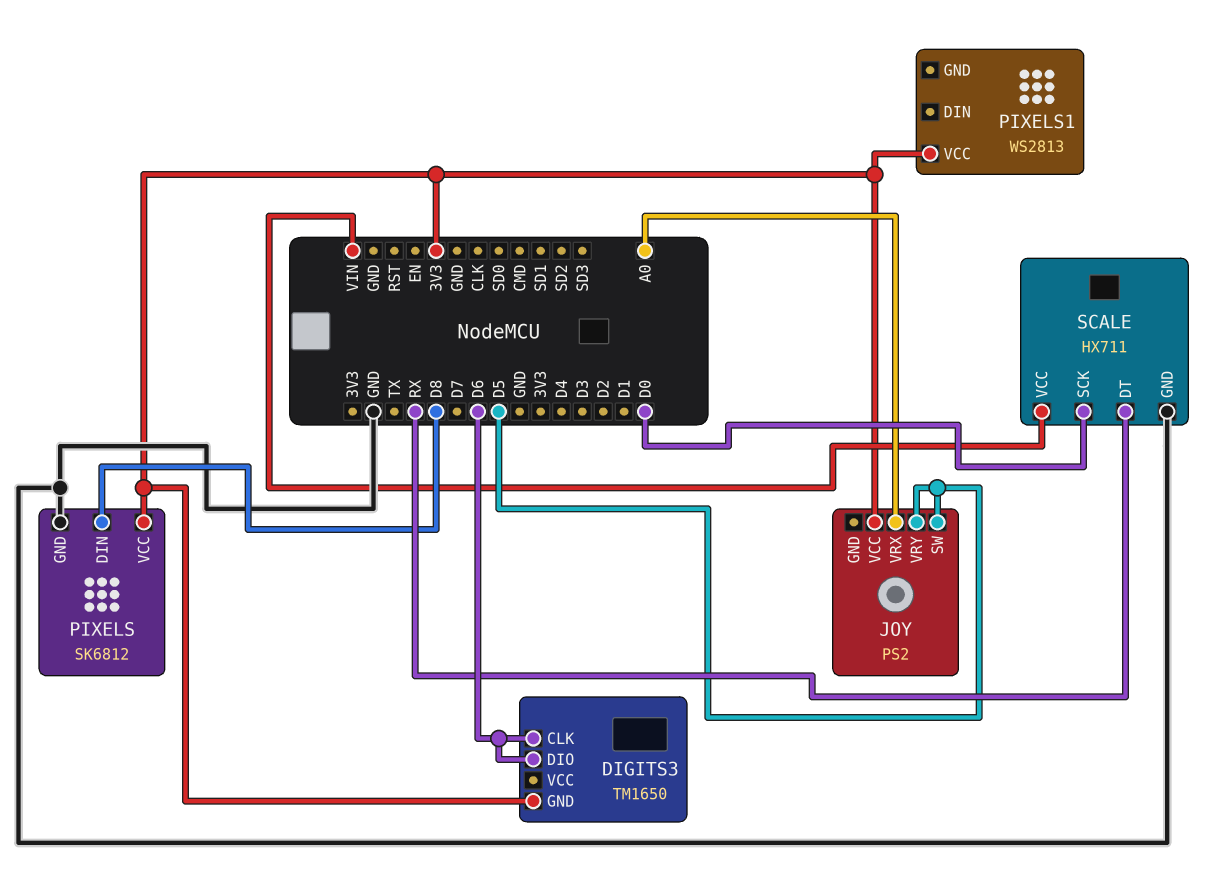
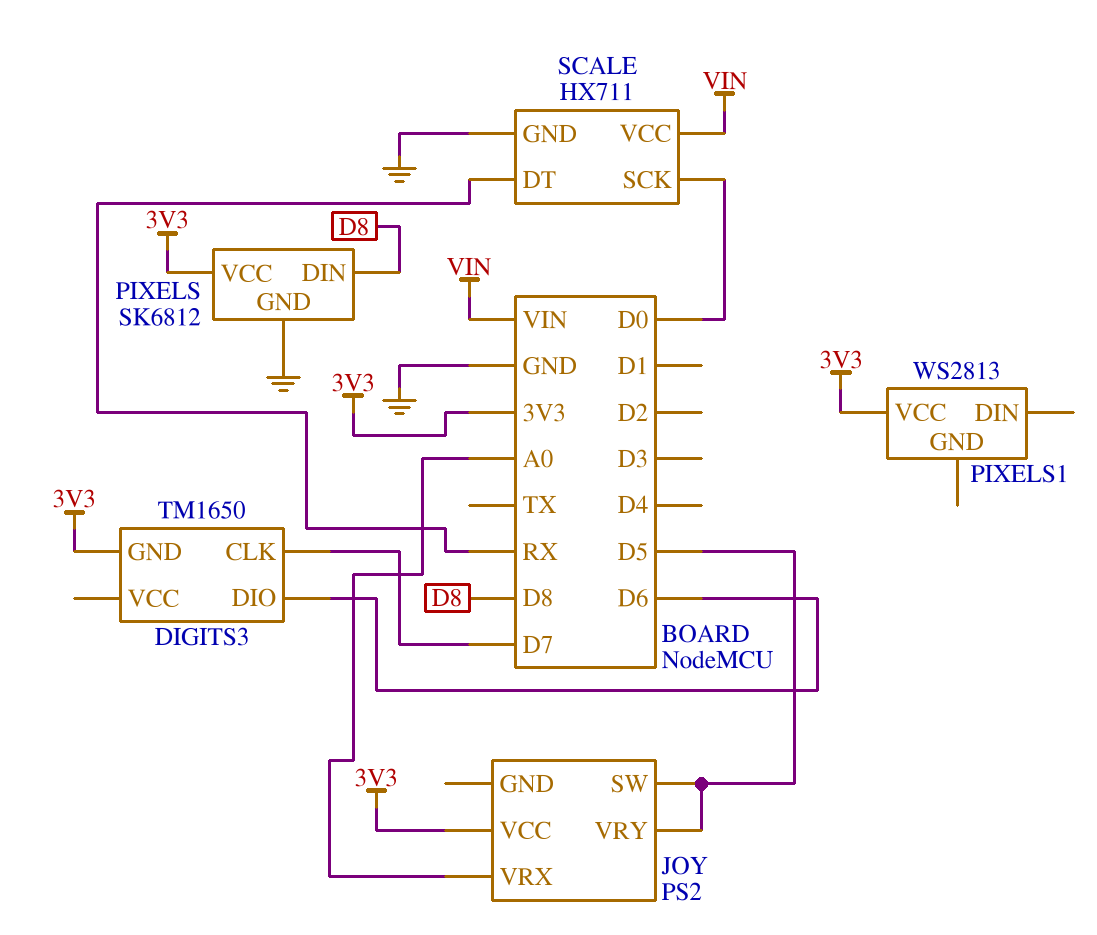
DIGITS3 pin CLK: D6 -> D7

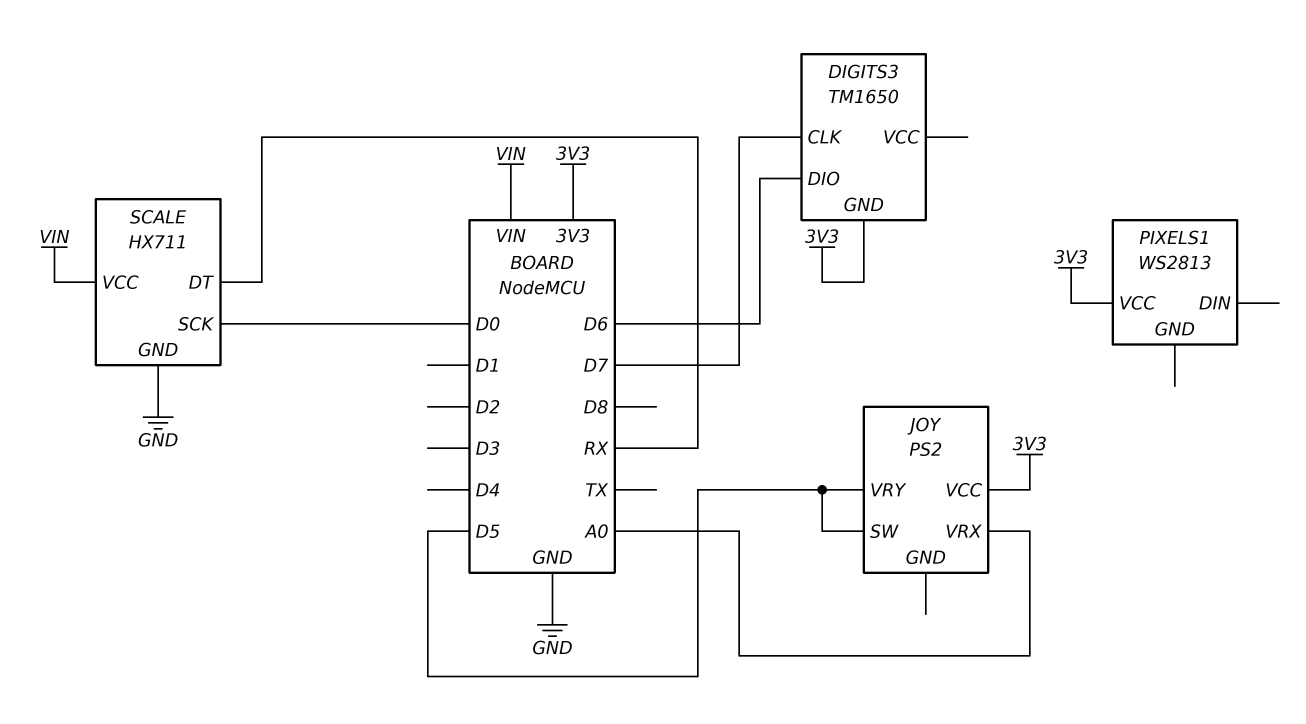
PIXELS: SK6812 -> none
PIXELS pin DIN: D8 -> none
PIXELS pin GND: GND -> none
PIXELS pin VCC: 3V3 -> none

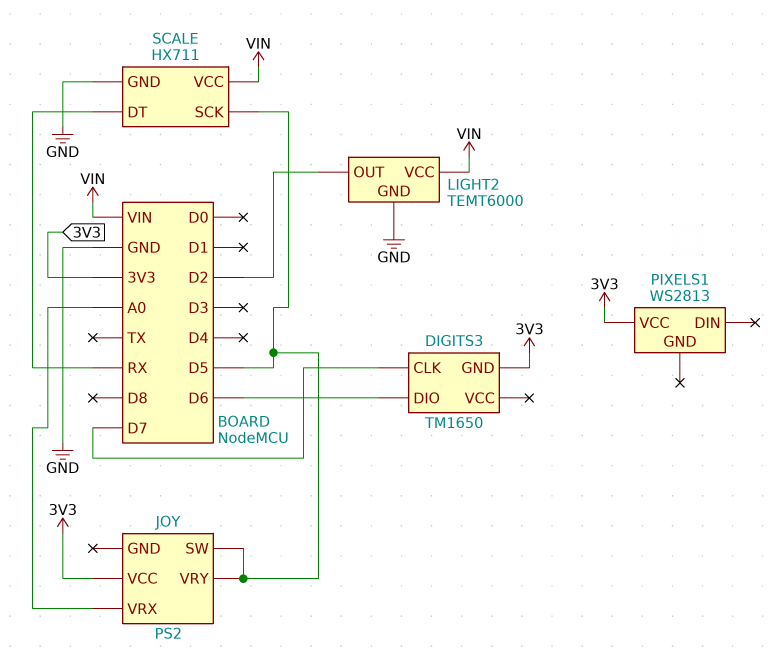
LIGHT2: none -> TEMT6000
LIGHT2 pin GND: none -> GND
LIGHT2 pin OUT: none -> D2
LIGHT2 pin VCC: none -> VIN
SCALE pin SCK: D0 -> D5

